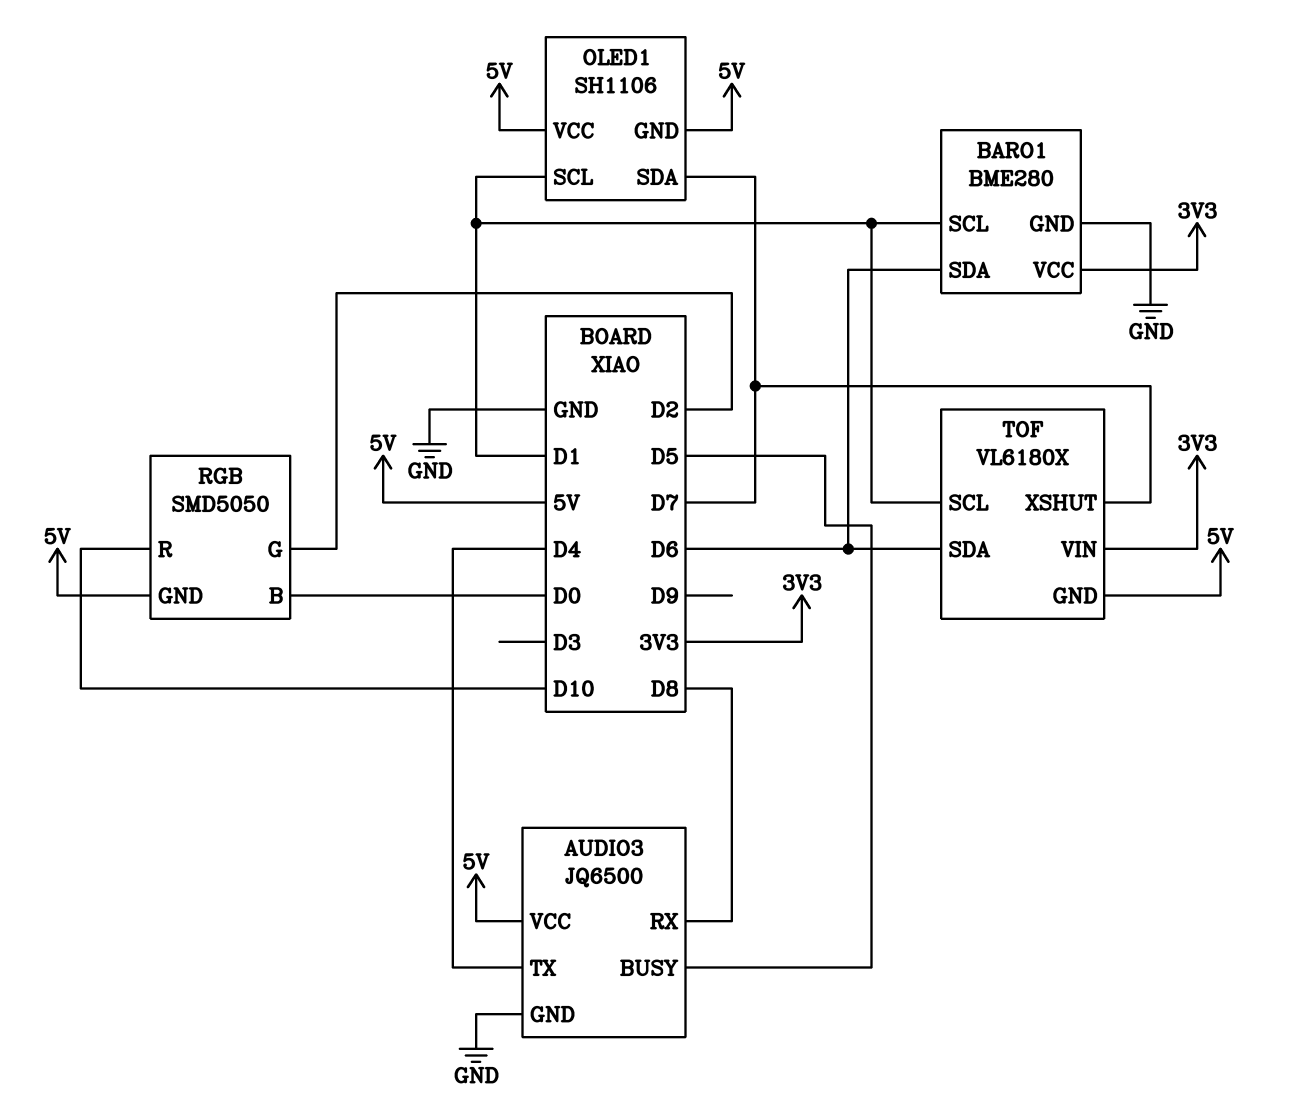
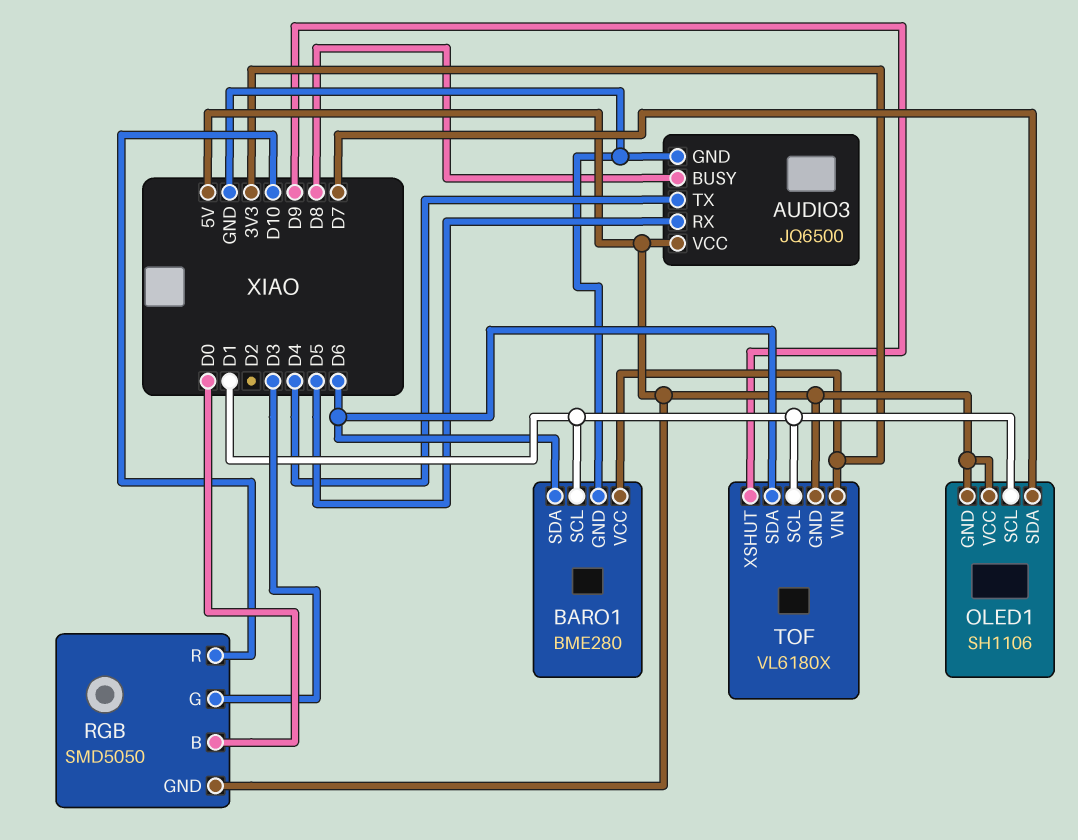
AUDIO3 pin BUSY: D5 -> D8
AUDIO3 pin RX: D8 -> D5
RGB pin G: D2 -> D3
TOF pin XSHUT: D7 -> D9

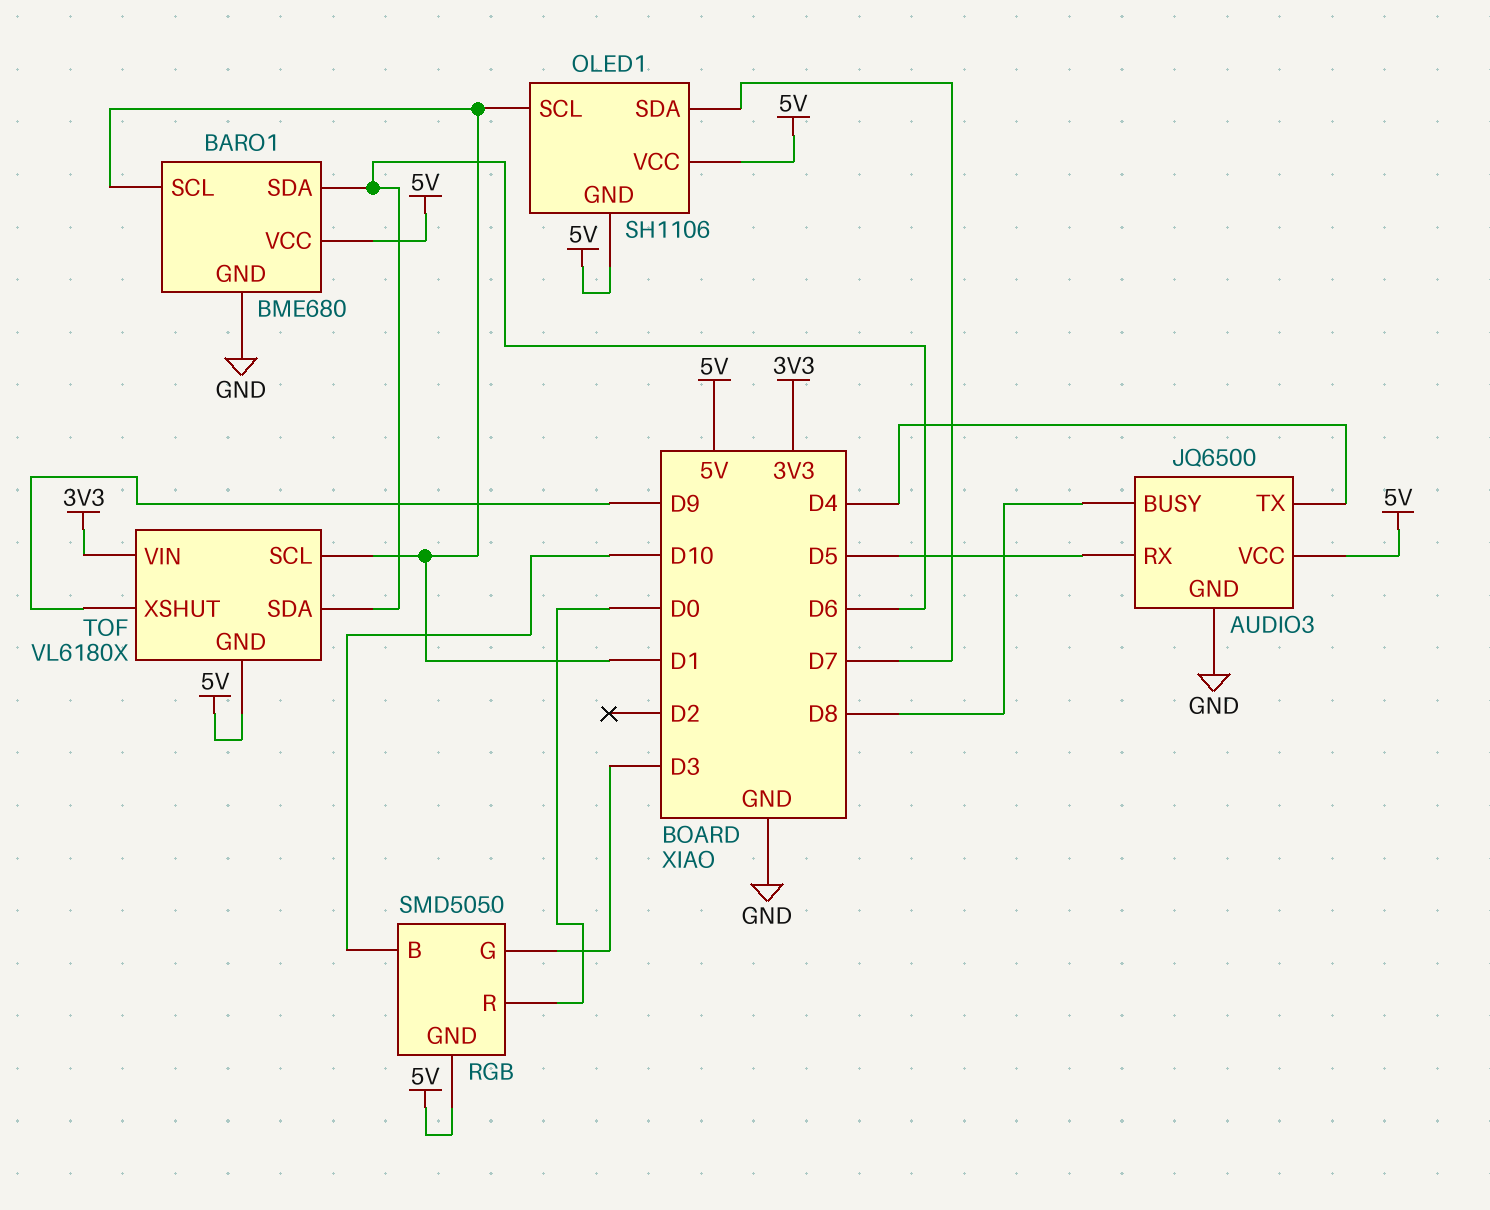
BARO1: BME280 -> BME680
BARO1 pin VCC: 3V3 -> 5V
RGB pin B: D0 -> D10
RGB pin R: D10 -> D0

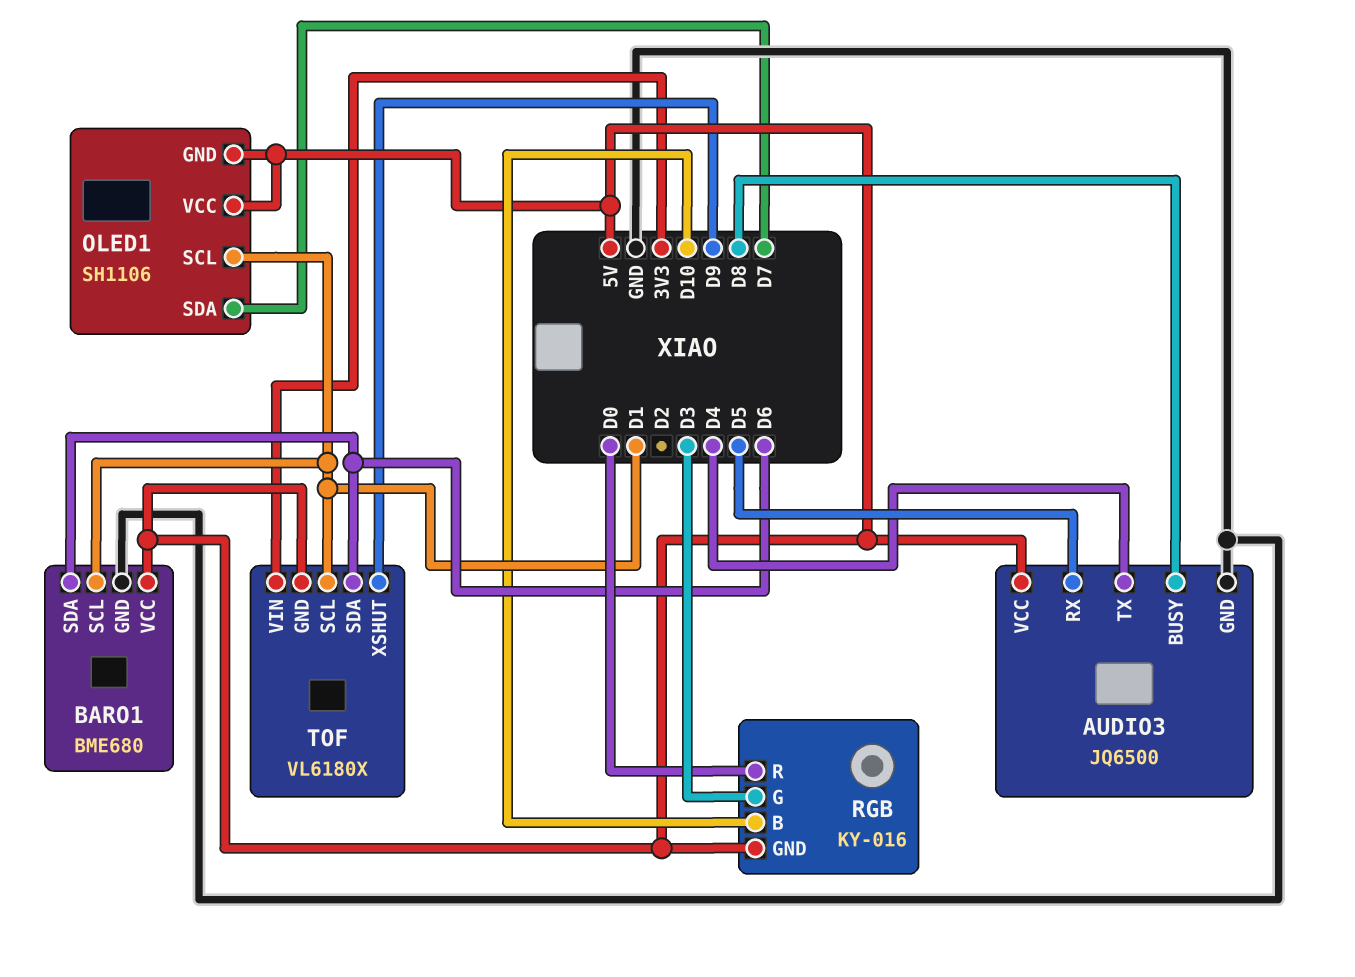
RGB: SMD5050 -> KY-016

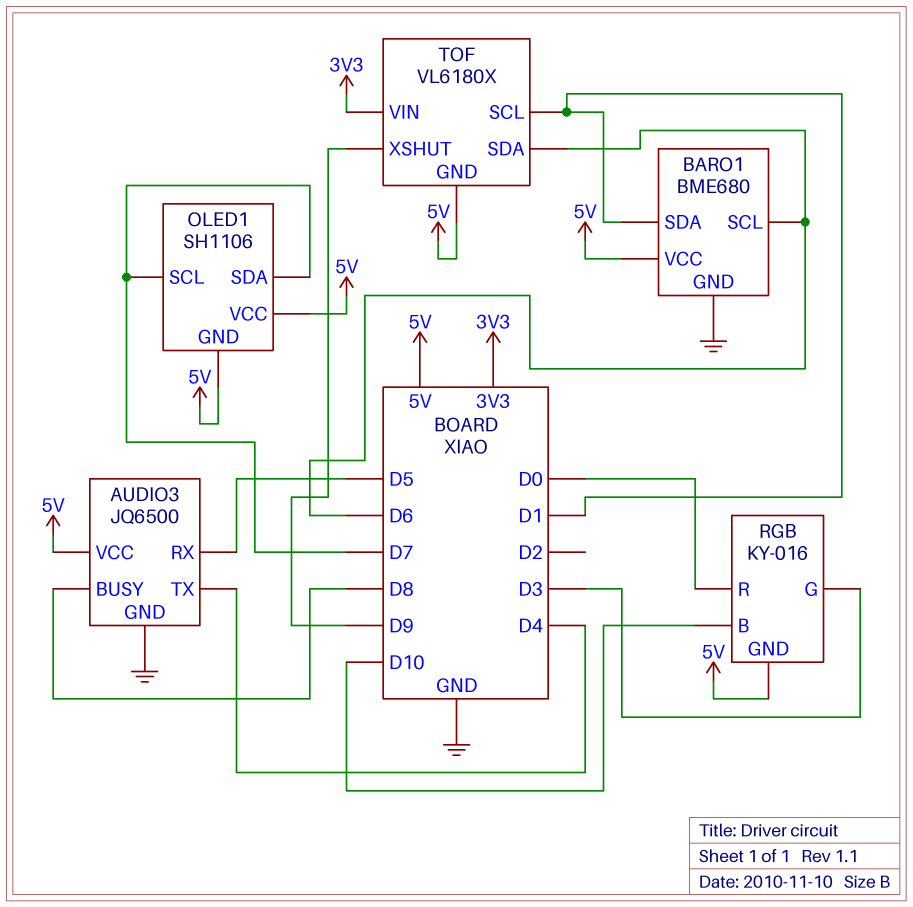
BARO1 pin SCL: D1 -> D6
BARO1 pin SDA: D6 -> D1
OLED1 pin SCL: D1 -> D7

